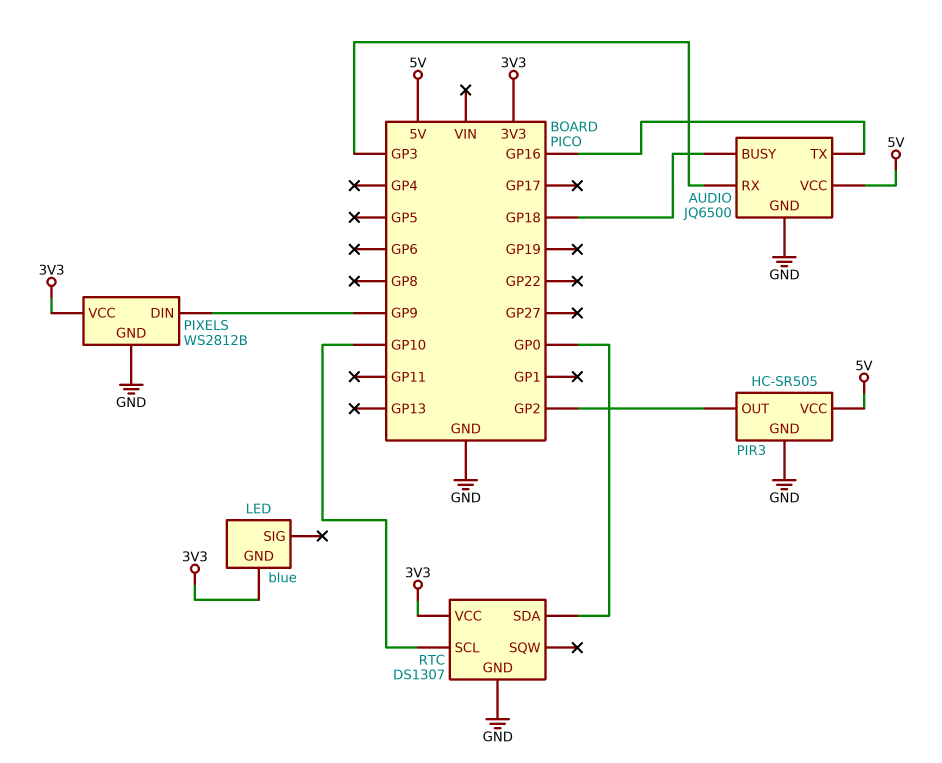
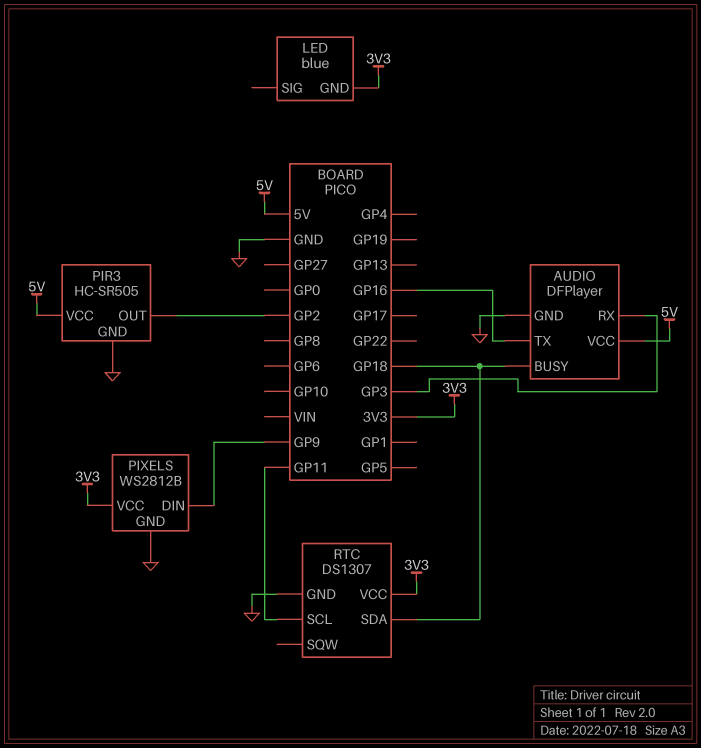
AUDIO: JQ6500 -> DFPlayer
RTC pin SCL: GP10 -> GP11
RTC pin SDA: GP0 -> GP18

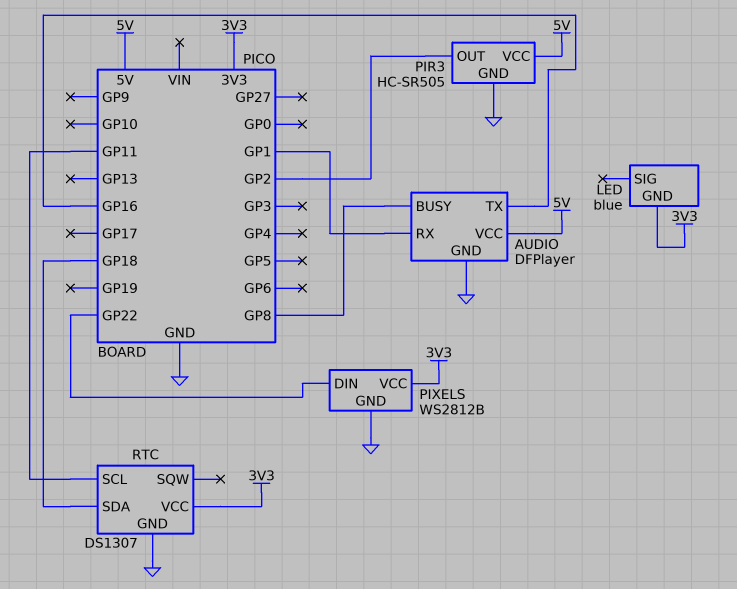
AUDIO pin BUSY: GP18 -> GP8
AUDIO pin RX: GP3 -> GP1
PIXELS pin DIN: GP9 -> GP22

